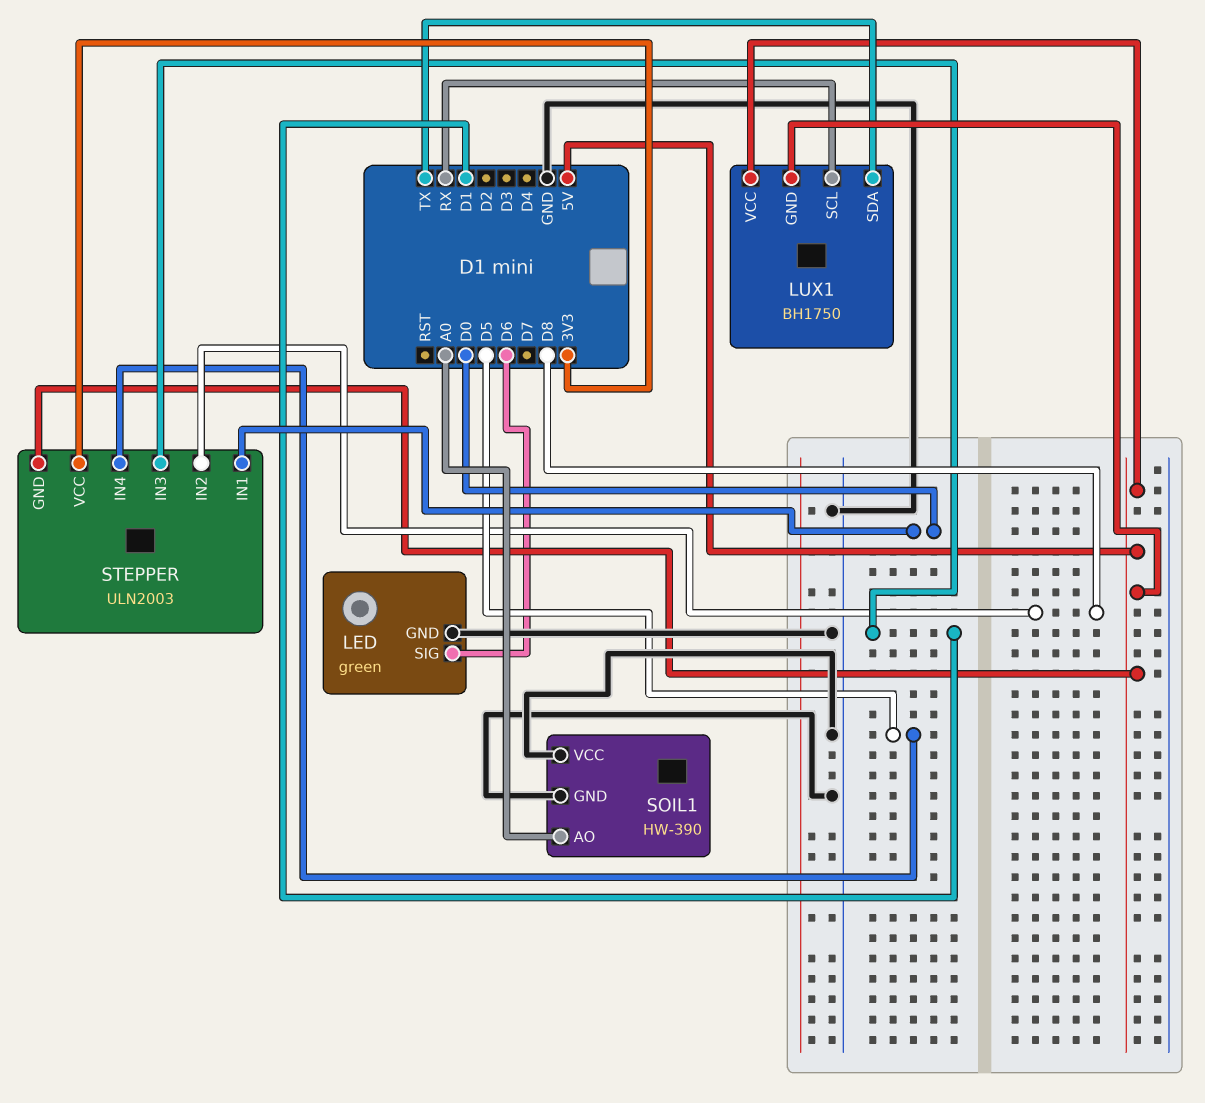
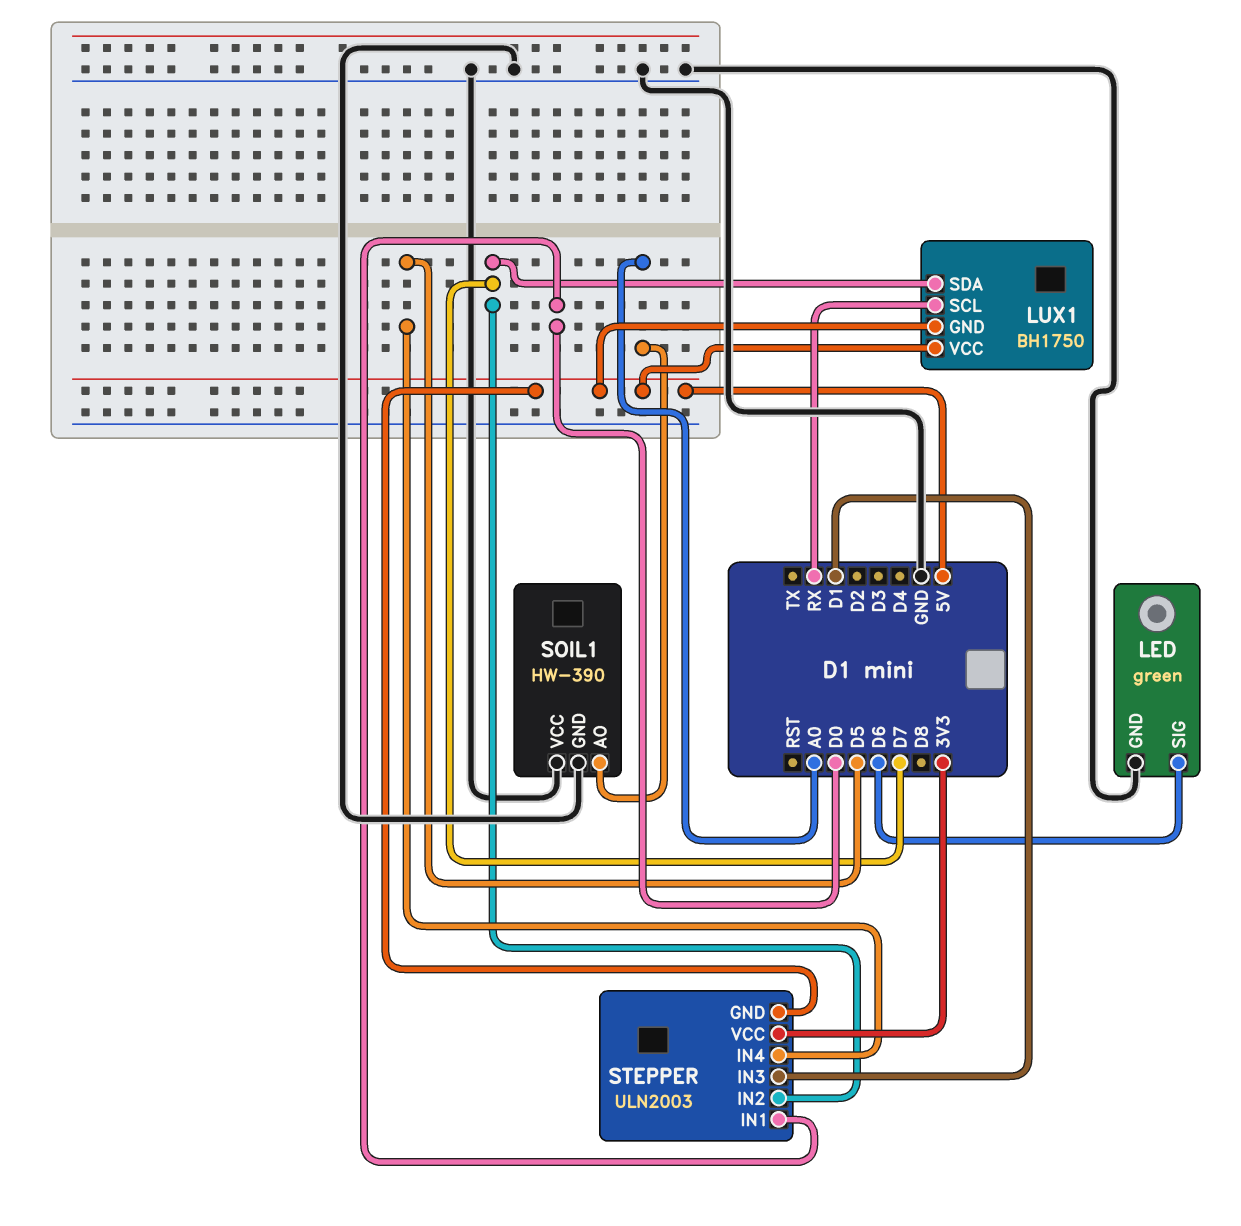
LUX1 pin SDA: TX -> D7
STEPPER pin IN2: D8 -> D7

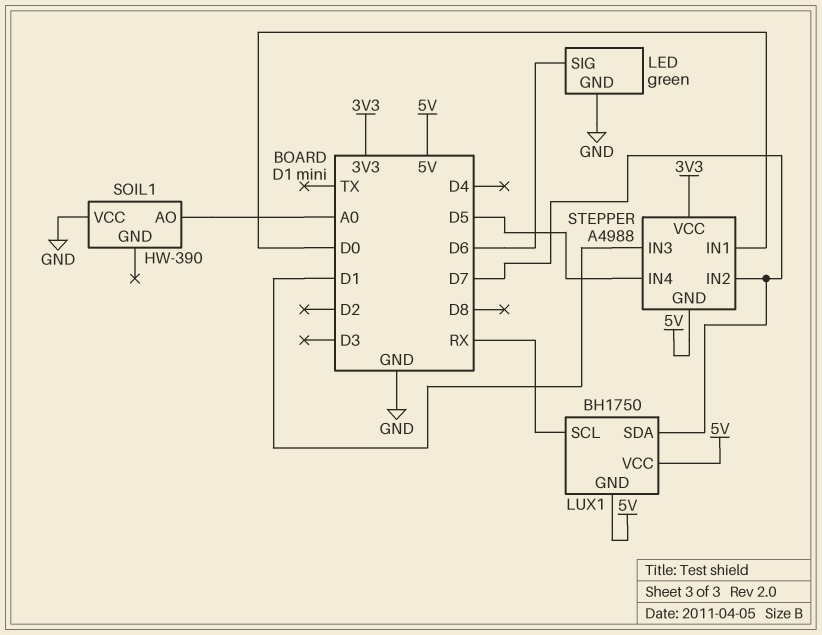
SOIL1 pin GND: GND -> none
STEPPER: ULN2003 -> A4988

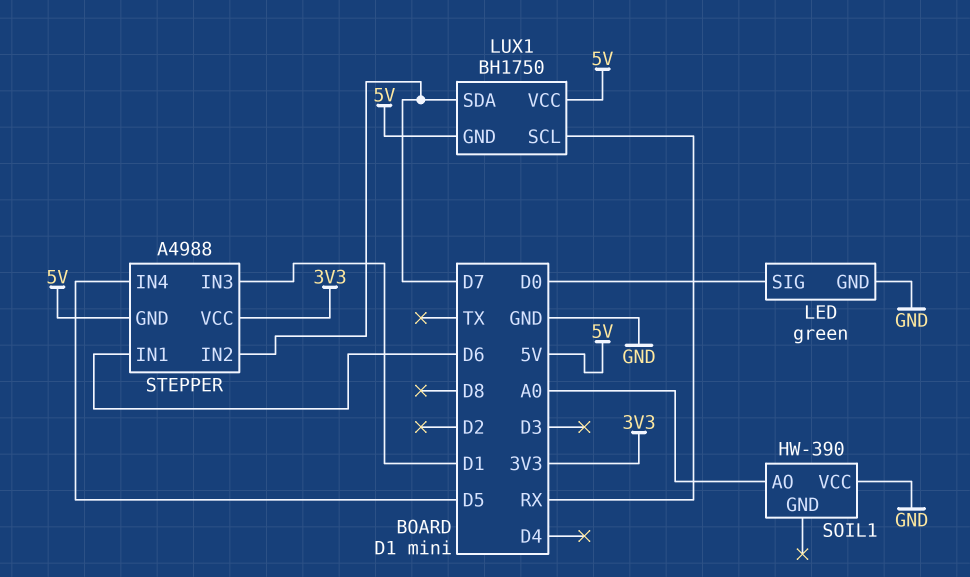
LED pin SIG: D6 -> D0
STEPPER pin IN1: D0 -> D6

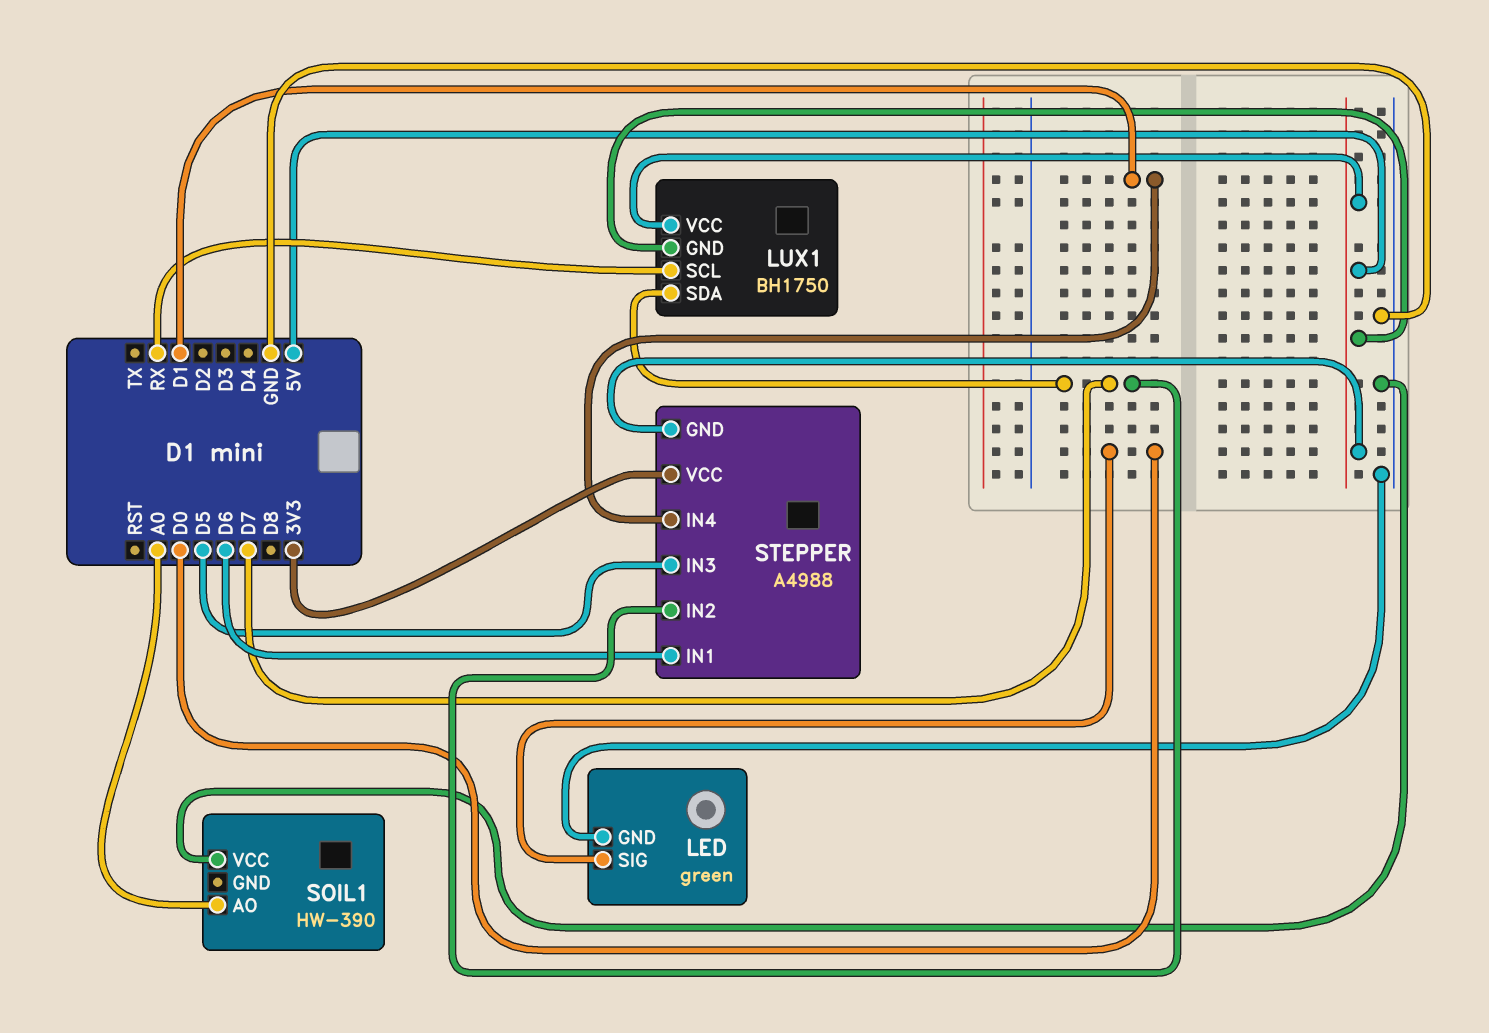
STEPPER pin IN3: D1 -> D5
STEPPER pin IN4: D5 -> D1

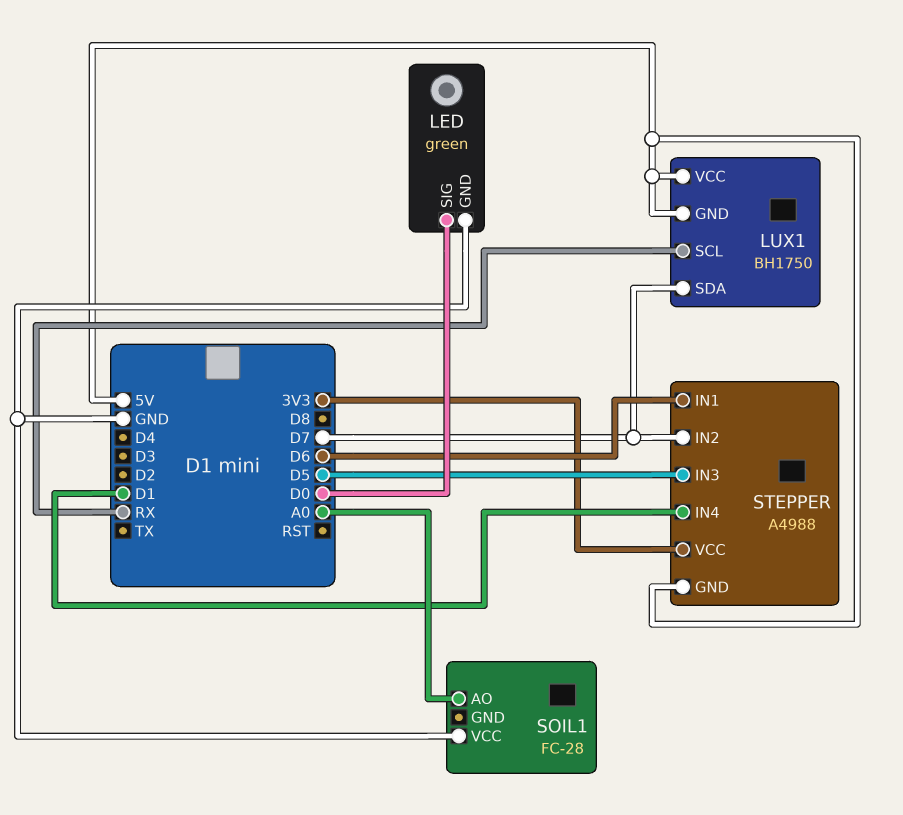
SOIL1: HW-390 -> FC-28

